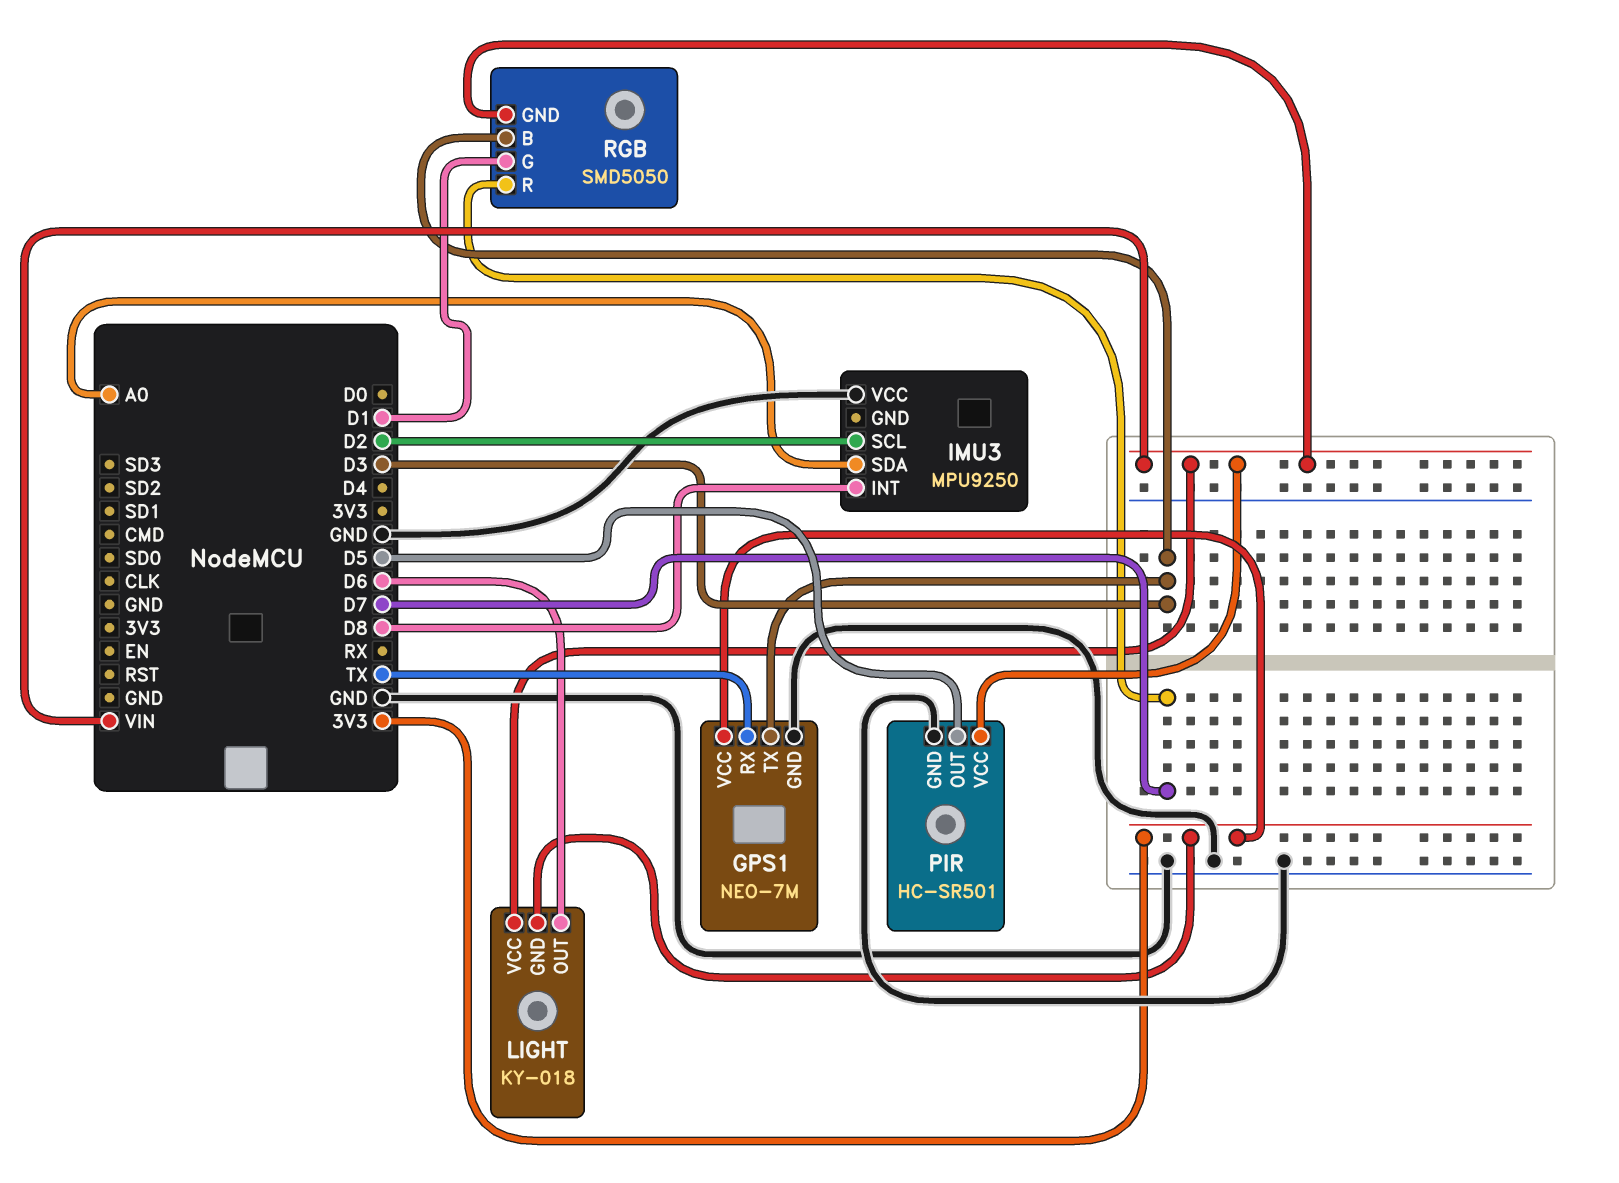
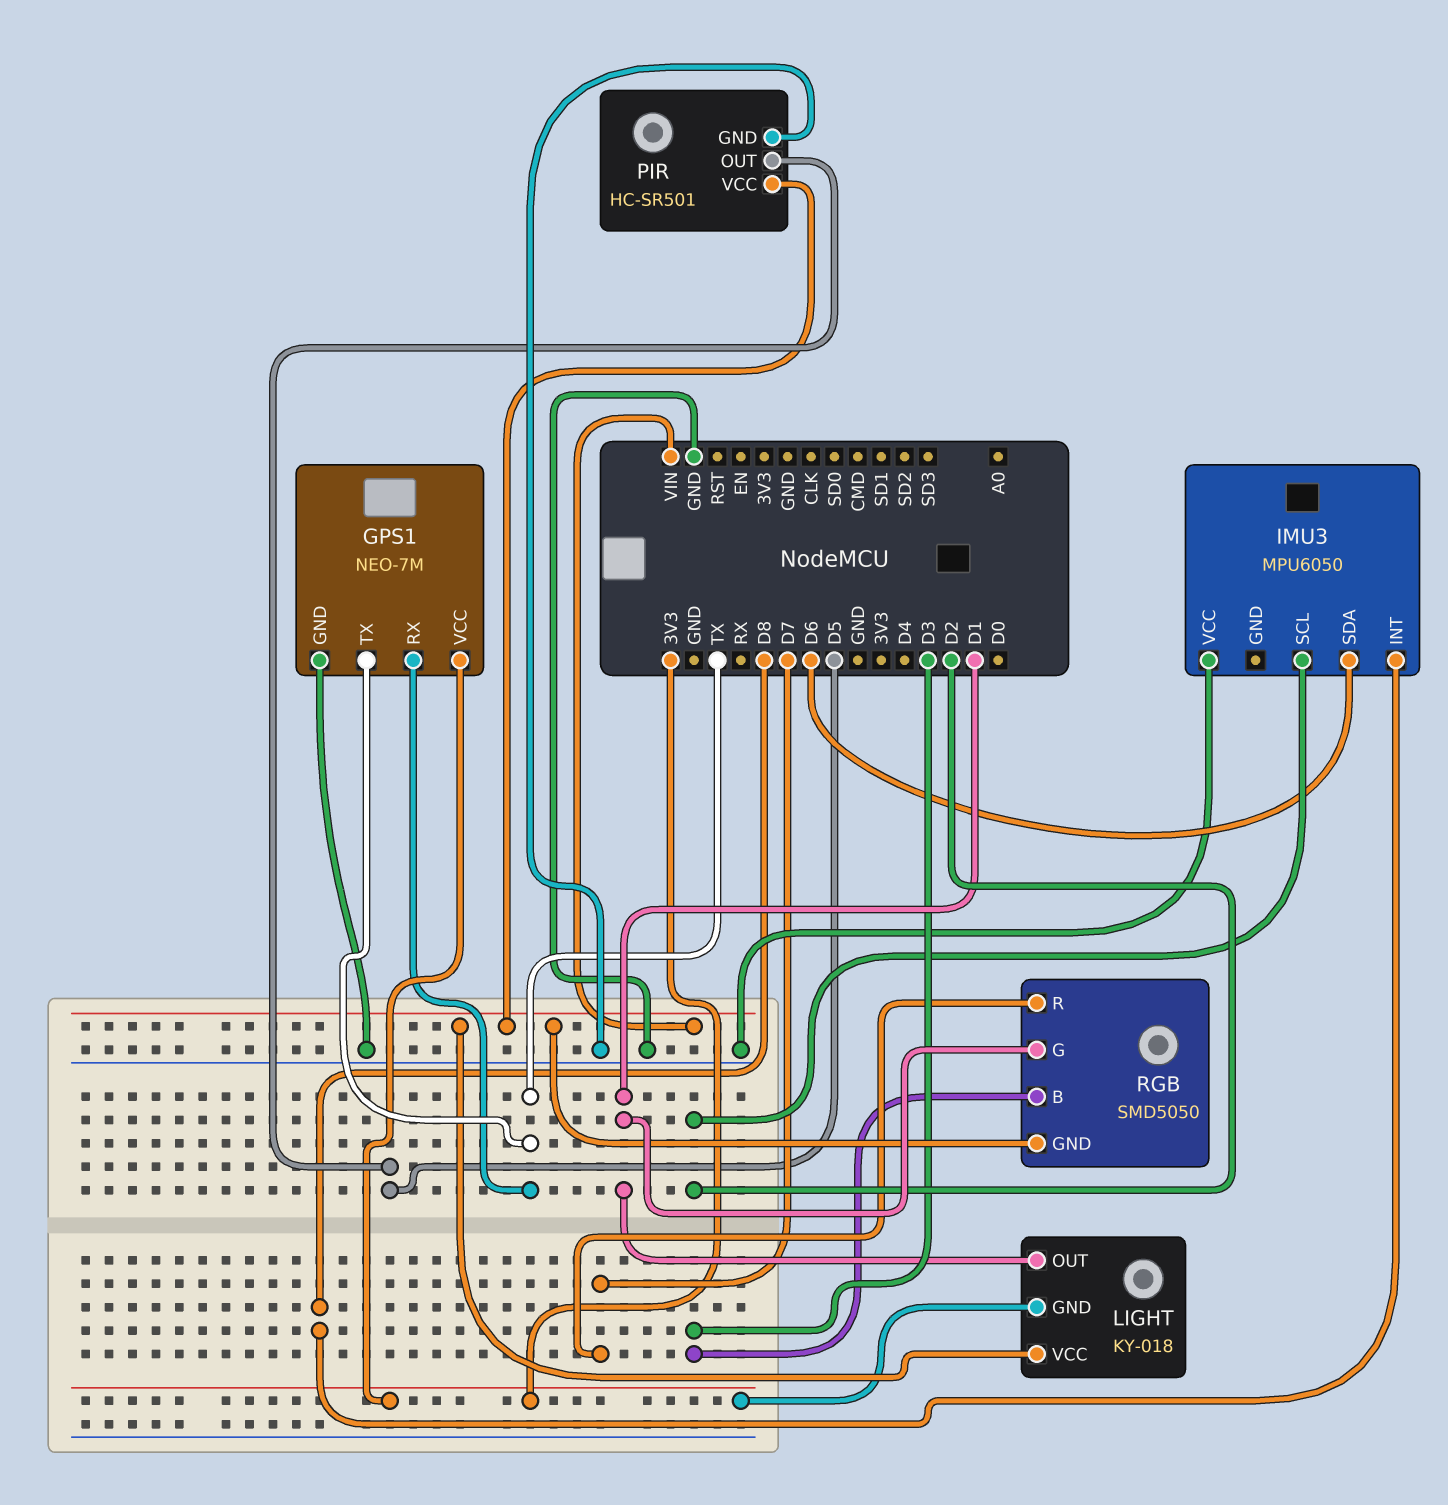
GPS1 pin TX: D3 -> TX
IMU3: MPU9250 -> MPU6050
IMU3 pin SDA: A0 -> D6
LIGHT pin OUT: D6 -> D1

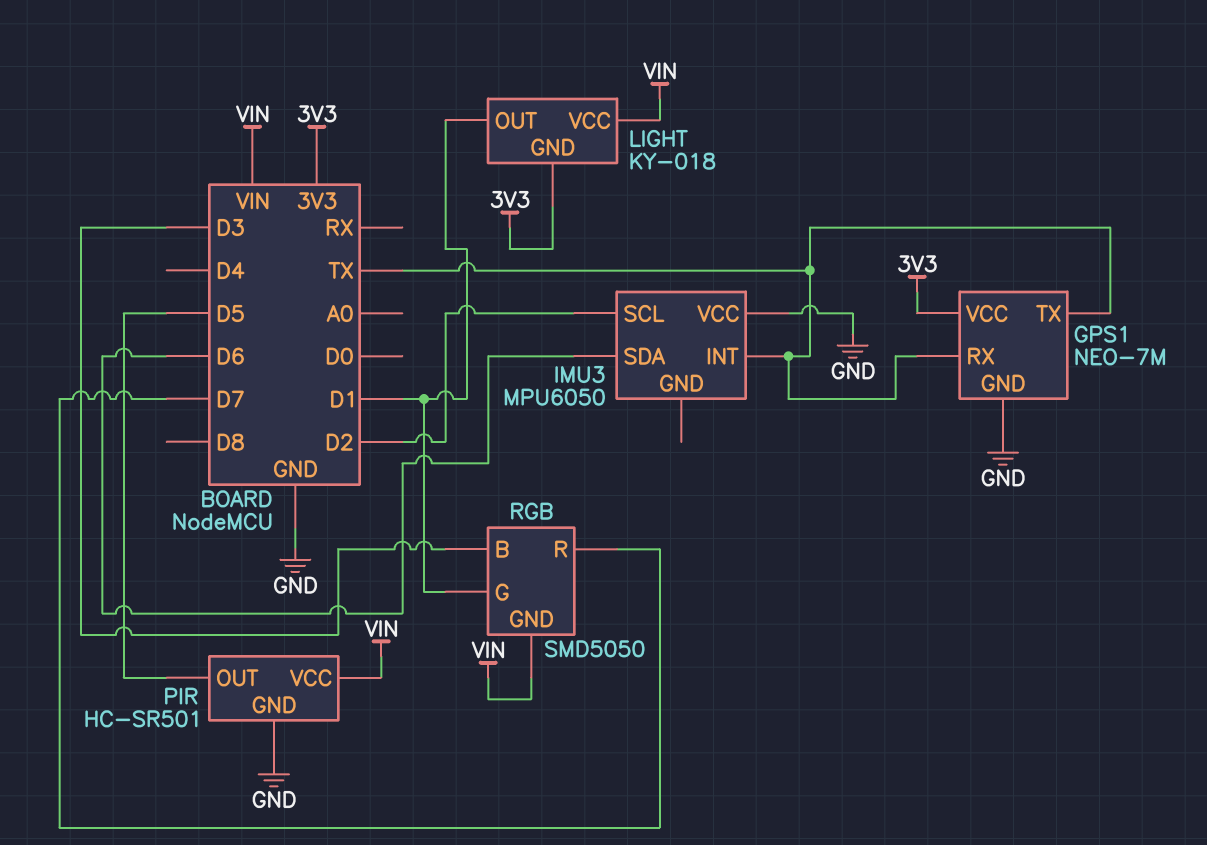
IMU3 pin INT: D8 -> TX

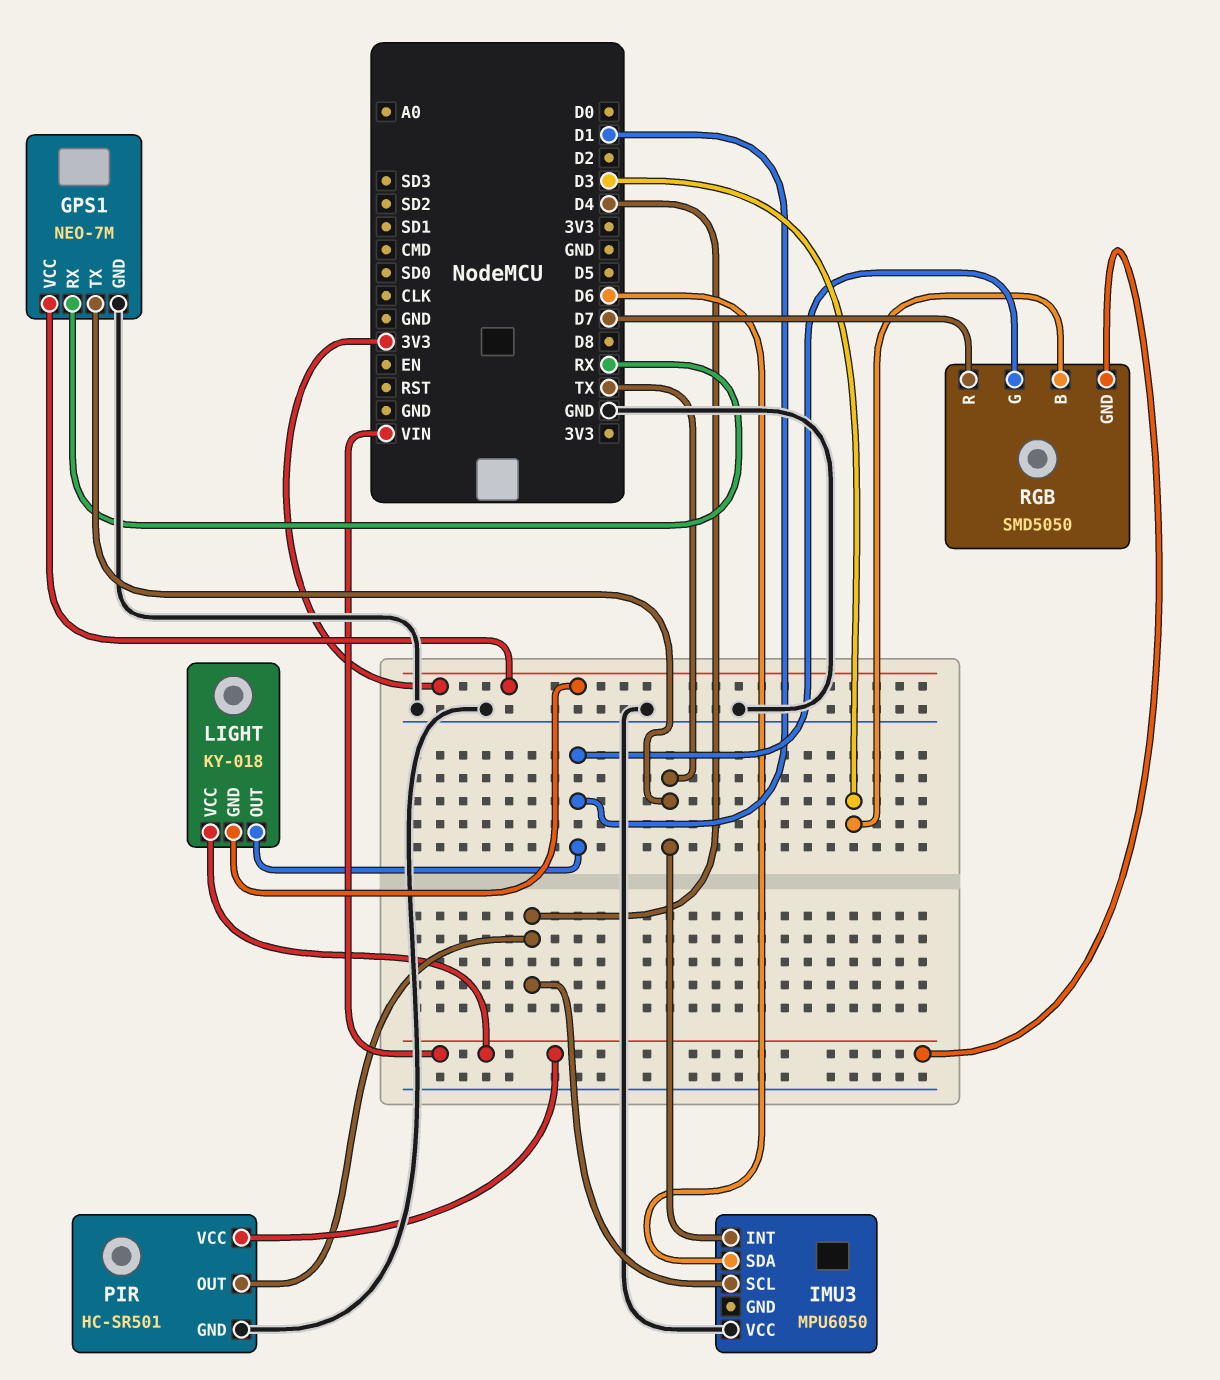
GPS1 pin RX: TX -> RX
IMU3 pin SCL: D2 -> D4
PIR pin OUT: D5 -> D4

